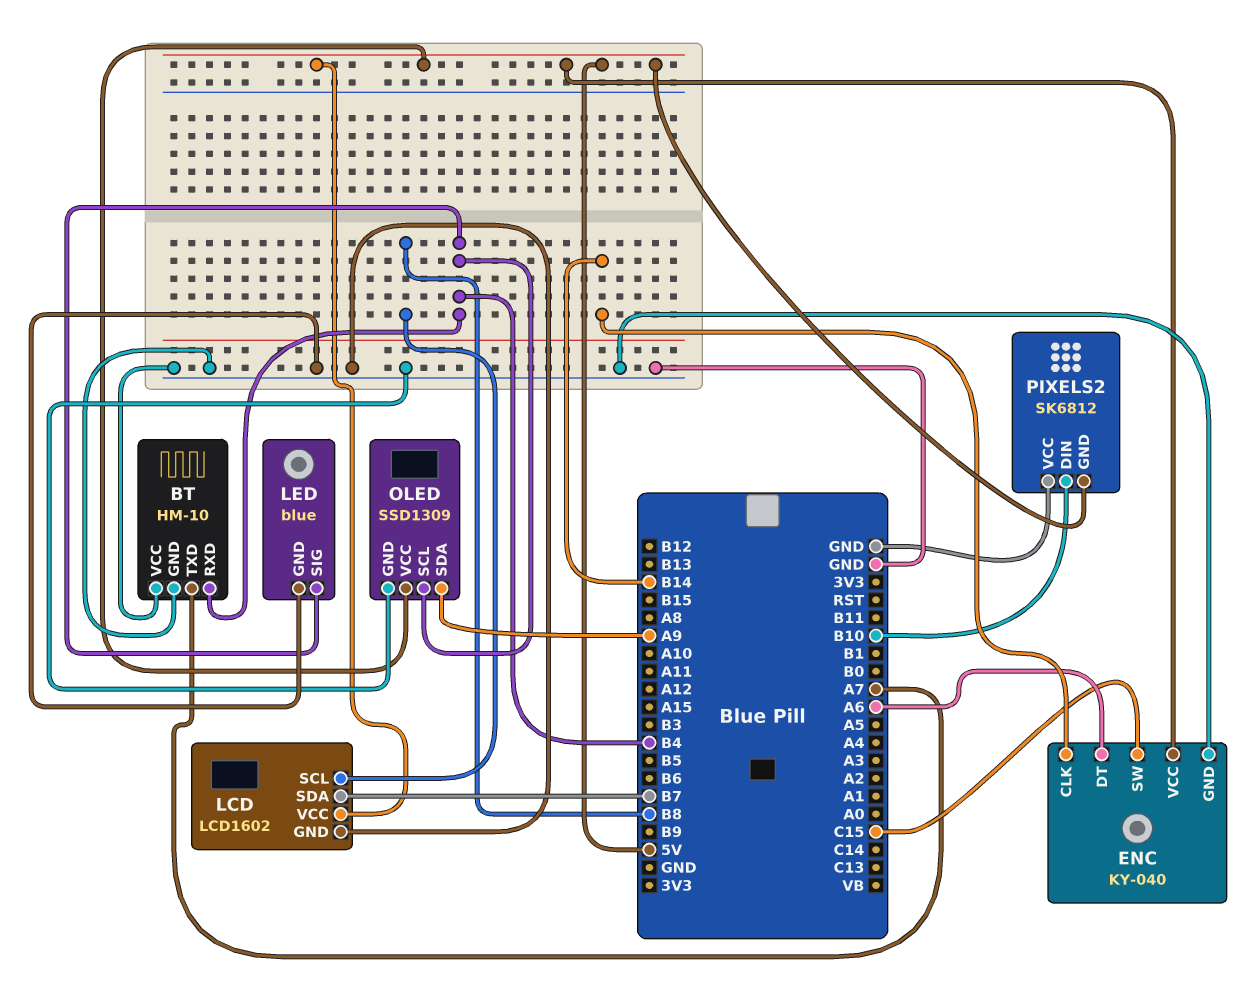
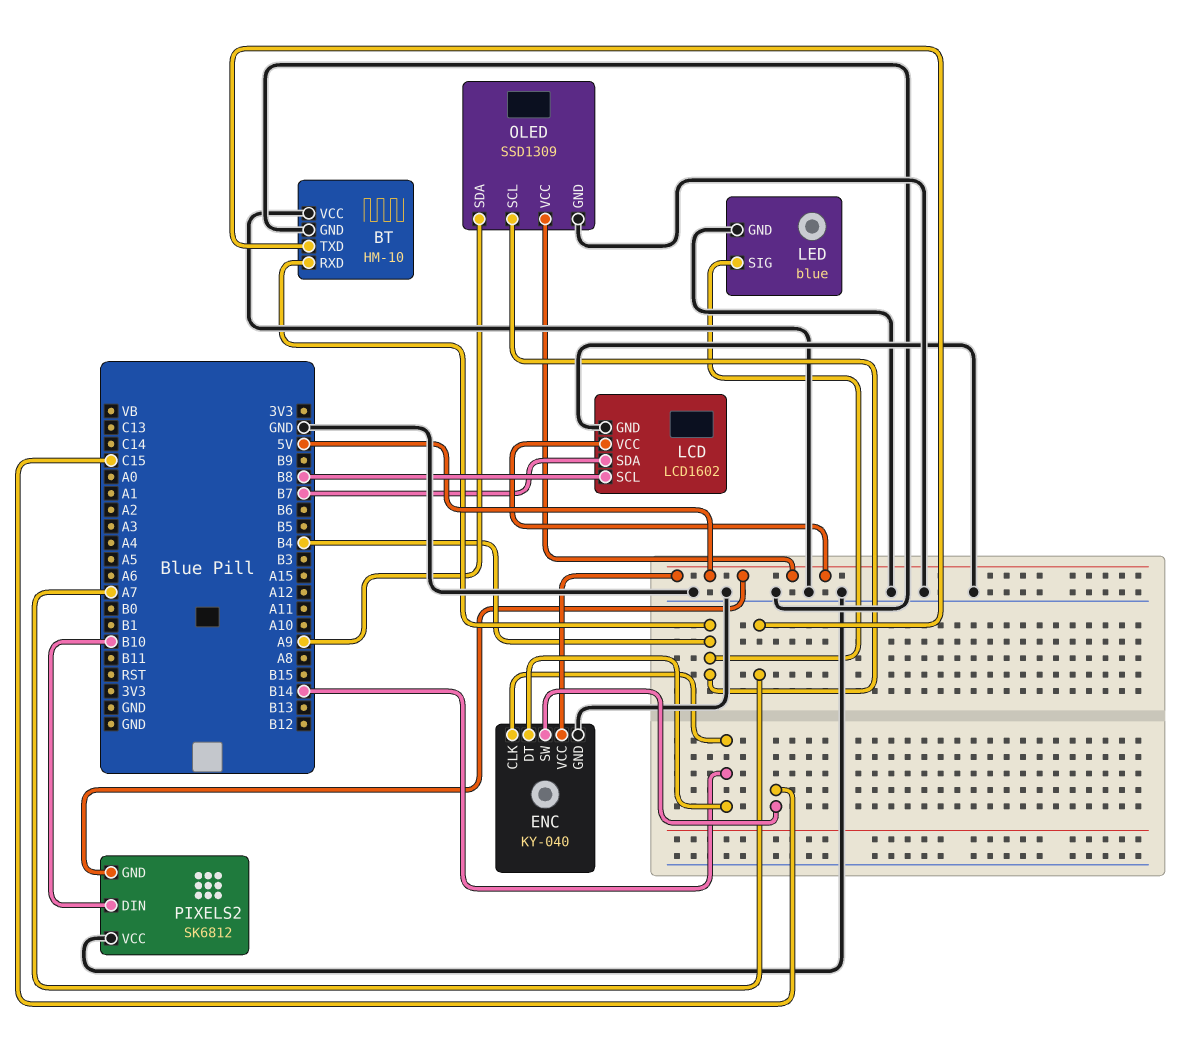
ENC pin DT: A6 -> B14

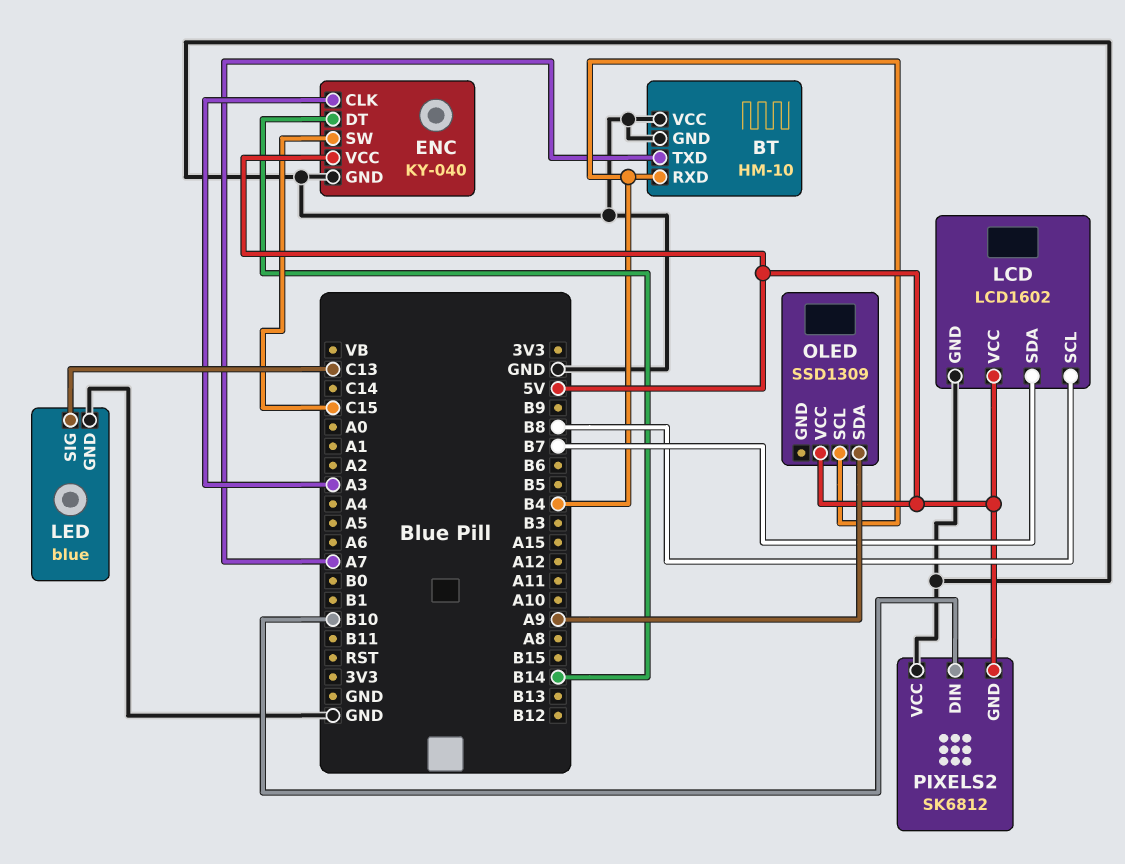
ENC pin CLK: B14 -> A3
LED pin SIG: B4 -> C13
OLED pin GND: GND -> none

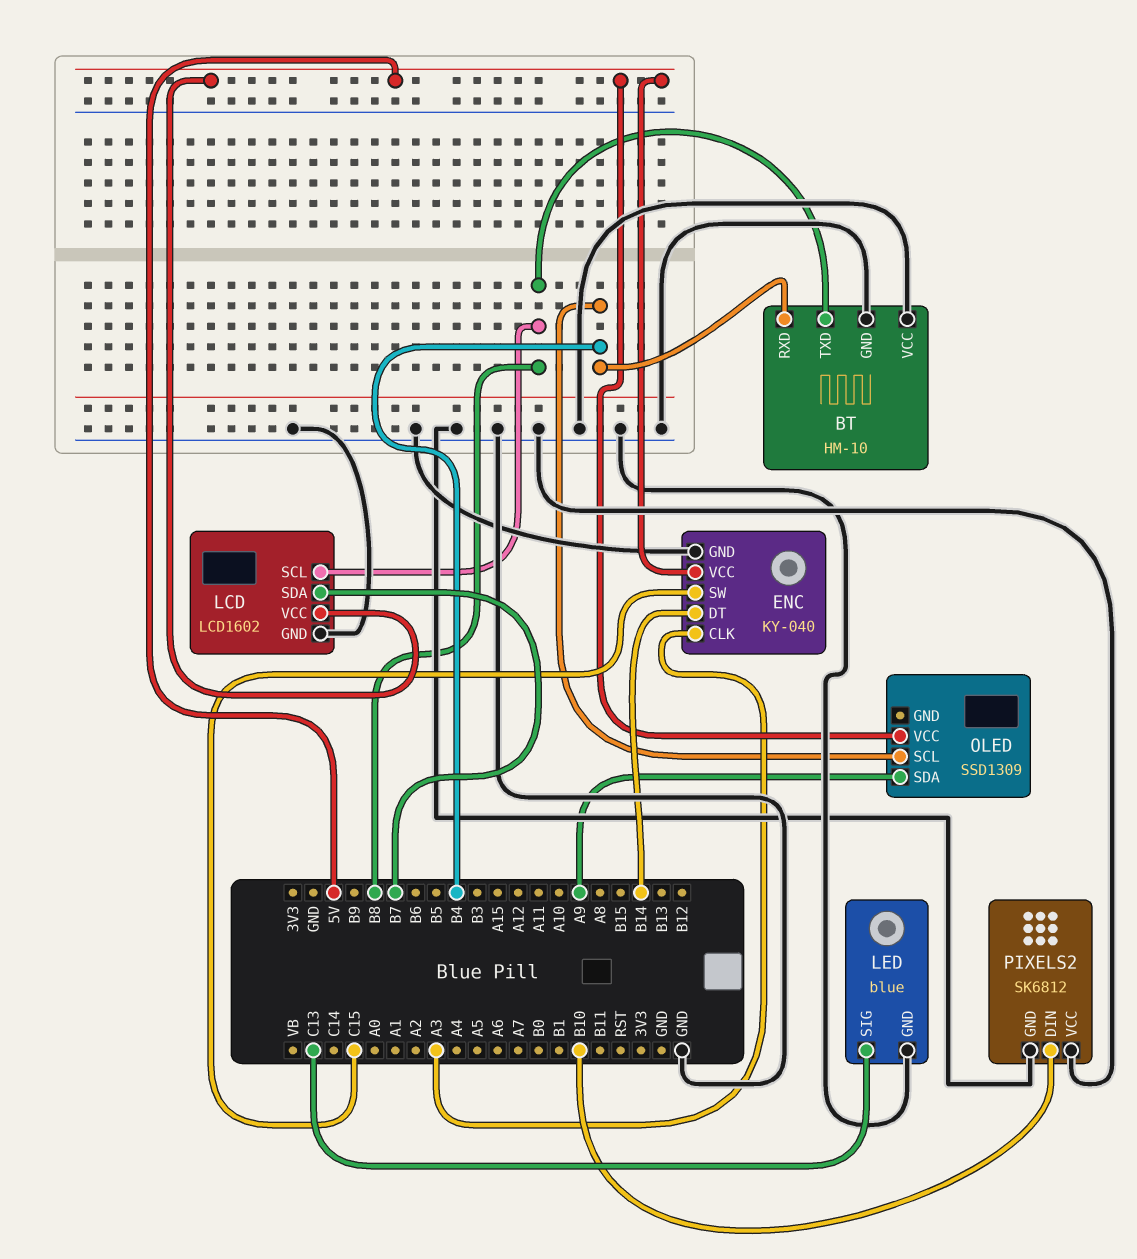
BT pin TXD: A7 -> B8
PIXELS2 pin GND: 5V -> GND

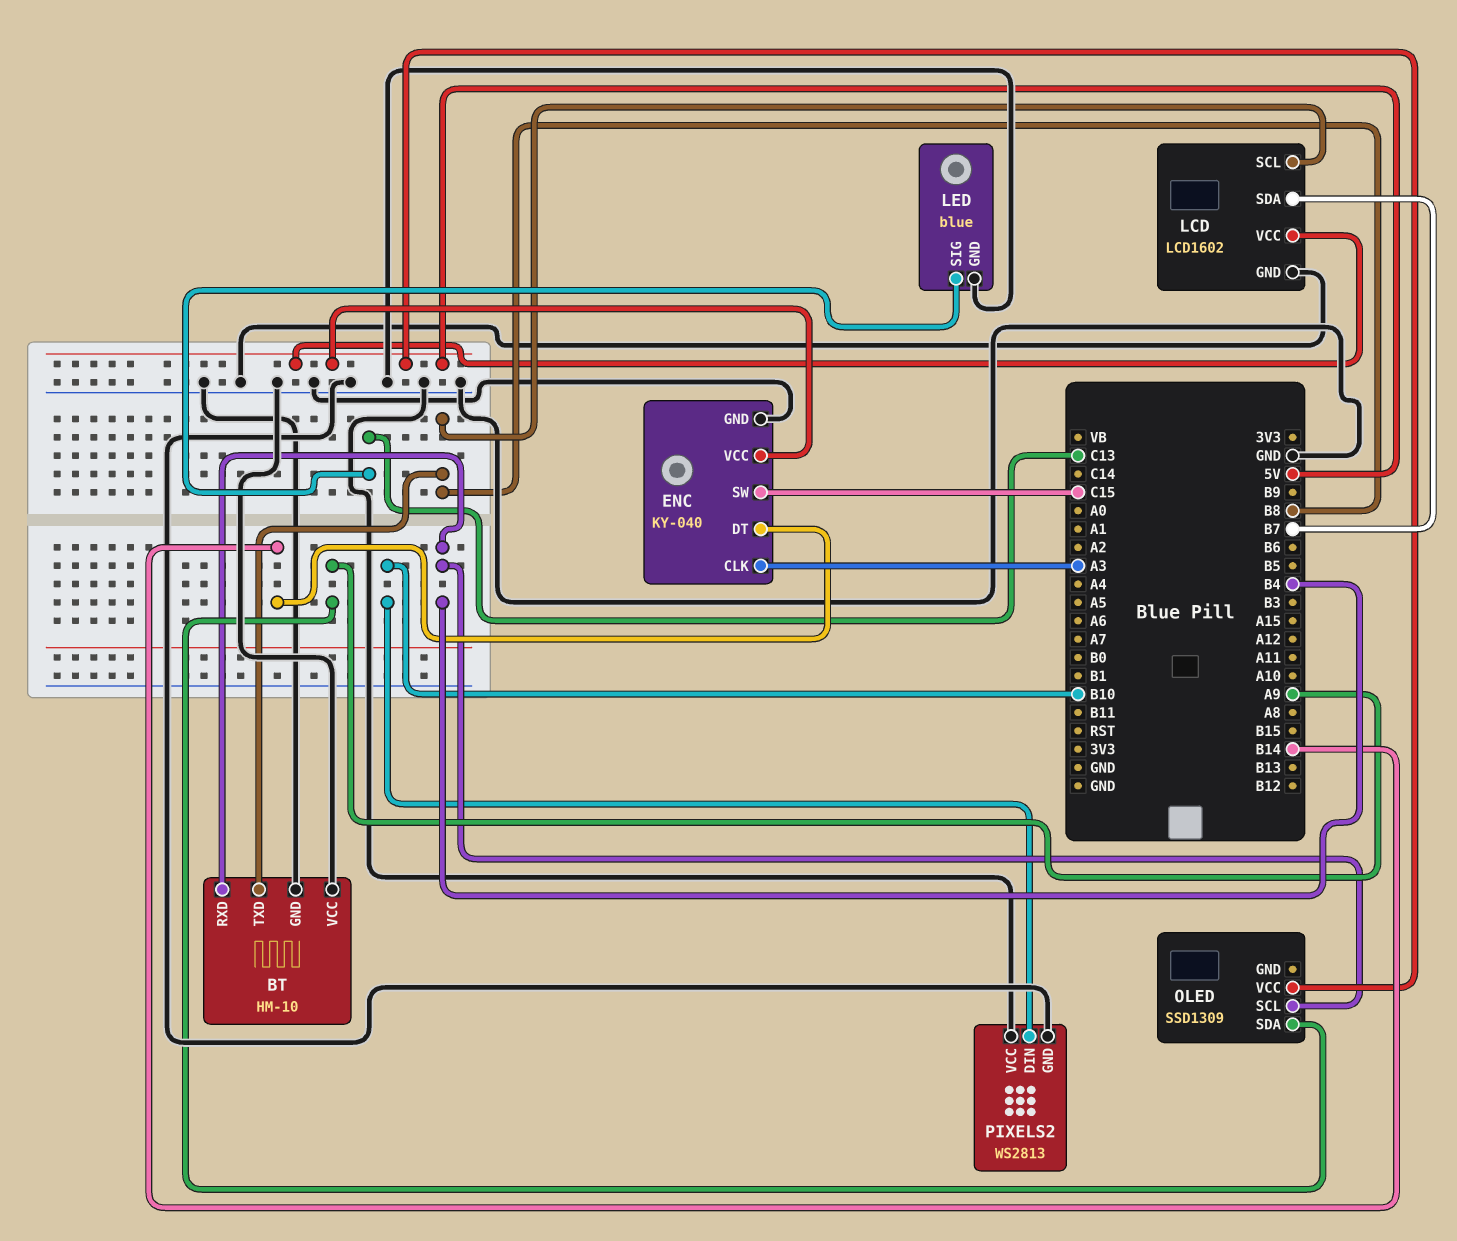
PIXELS2: SK6812 -> WS2813

